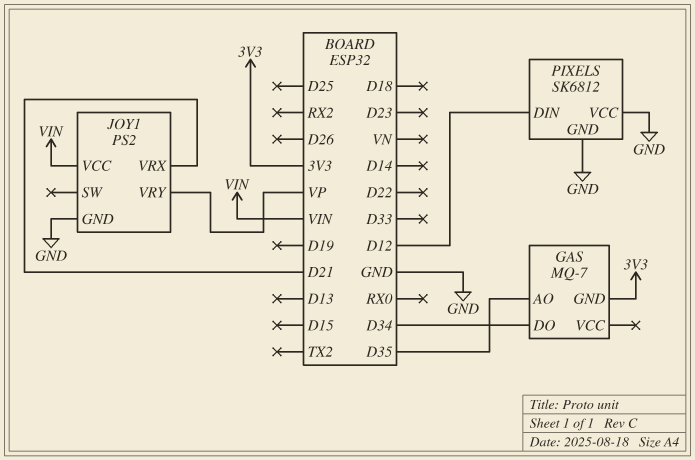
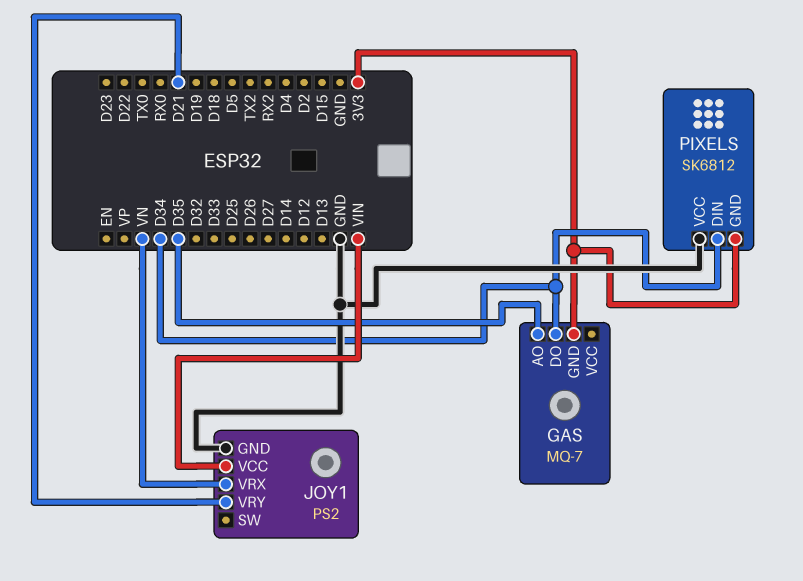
JOY1 pin VRX: D21 -> VN
JOY1 pin VRY: VP -> D21
PIXELS pin DIN: D12 -> D34
PIXELS pin GND: GND -> 3V3

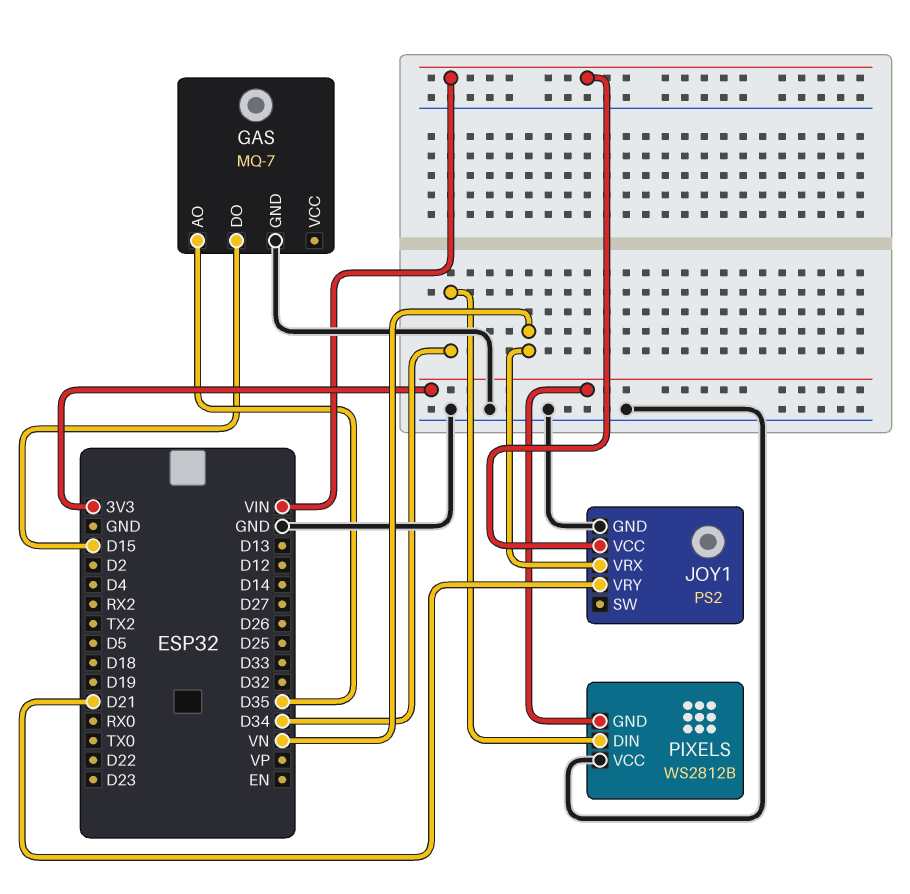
GAS pin DO: D34 -> D15
GAS pin GND: 3V3 -> GND
PIXELS: SK6812 -> WS2812B

